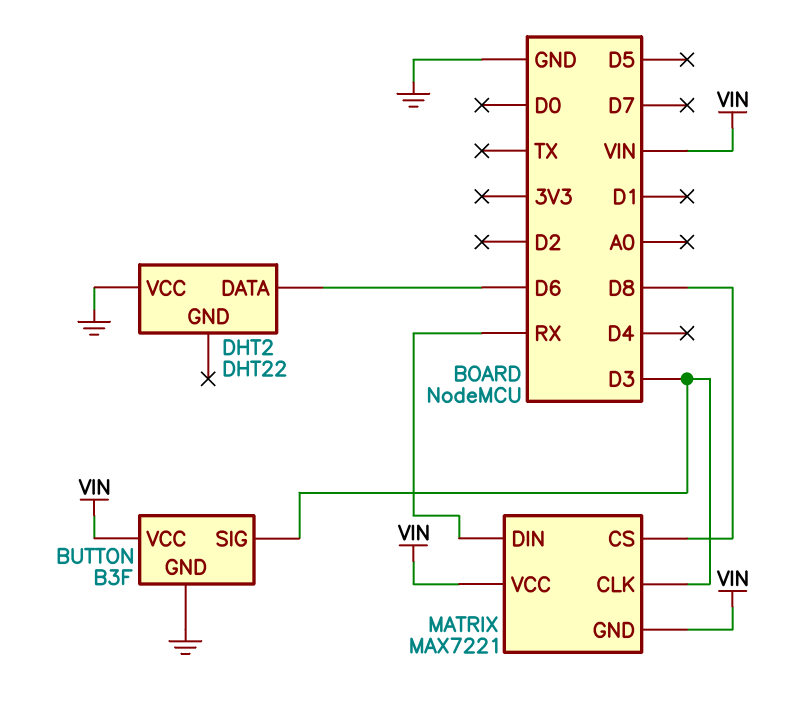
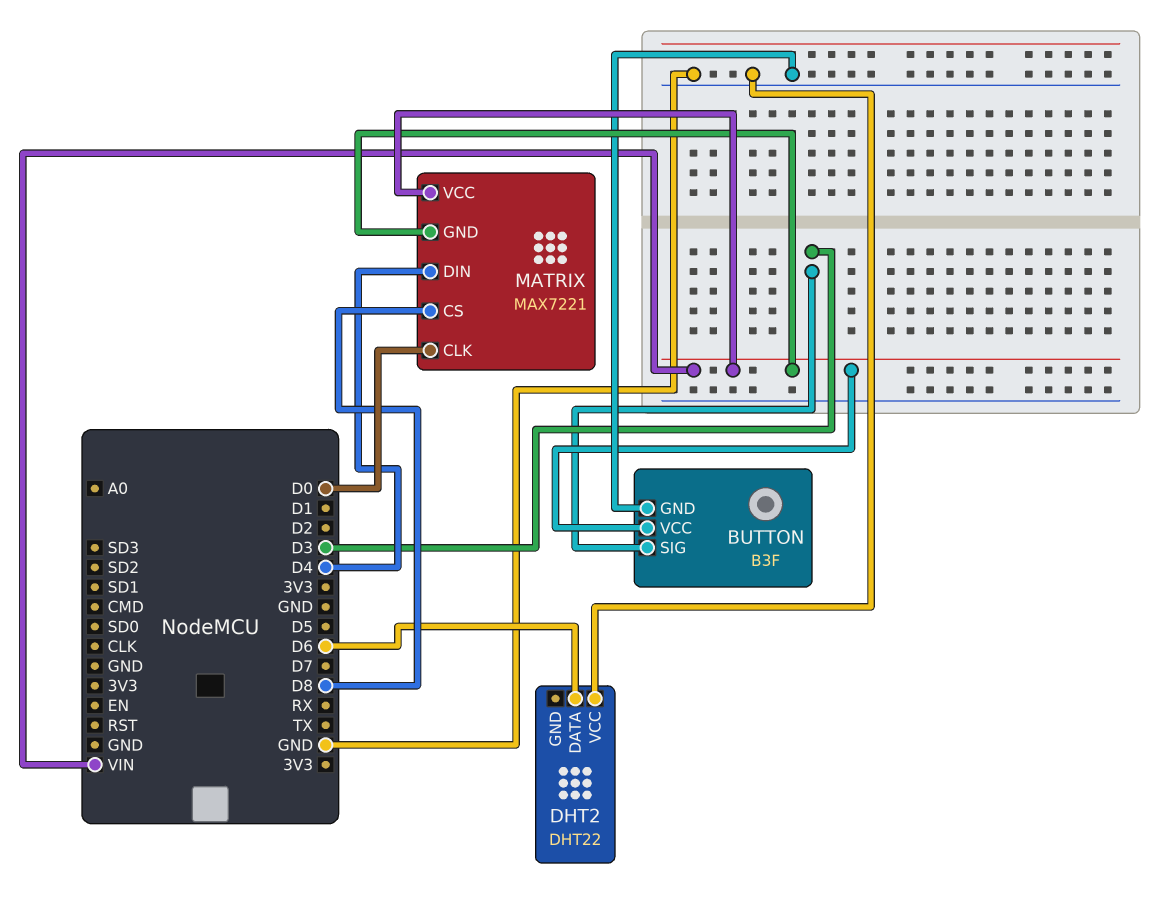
MATRIX pin CLK: D3 -> D0
MATRIX pin DIN: RX -> D4

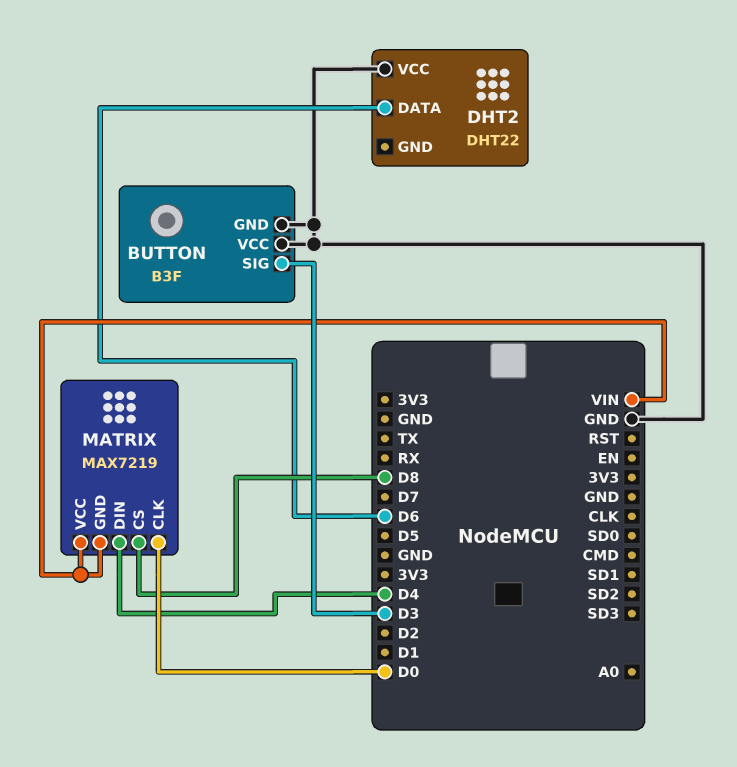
BUTTON pin VCC: VIN -> GND
MATRIX: MAX7221 -> MAX7219

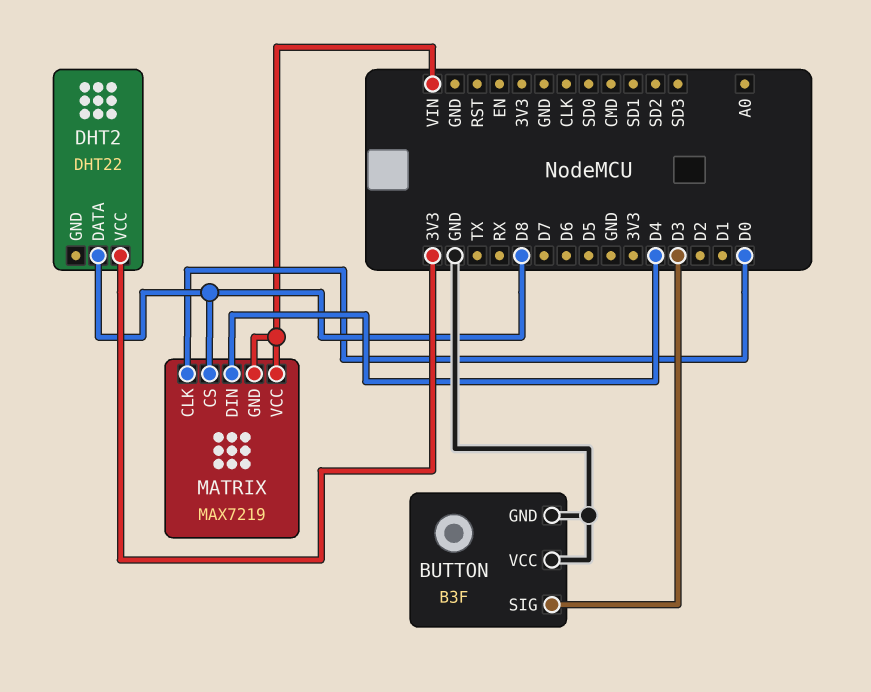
DHT2 pin DATA: D6 -> D8
DHT2 pin VCC: GND -> 3V3

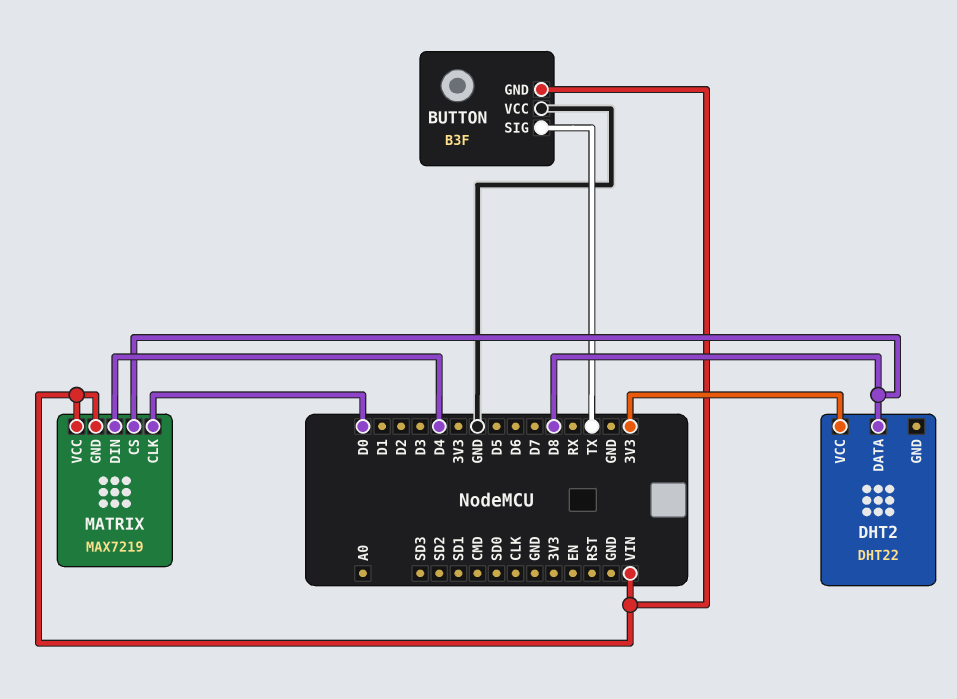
BUTTON pin GND: GND -> VIN
BUTTON pin SIG: D3 -> TX

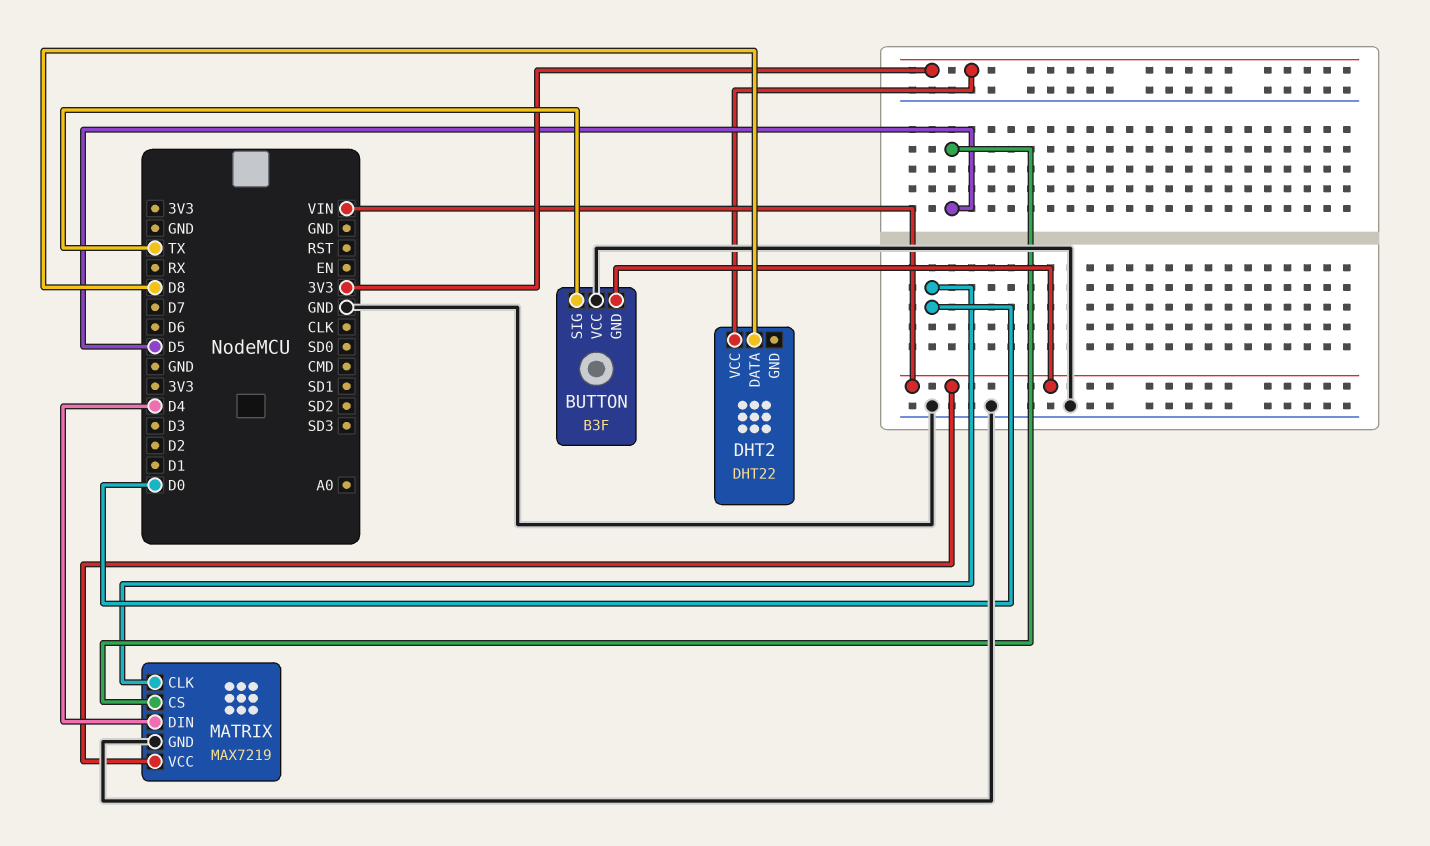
MATRIX pin CS: D8 -> D5
MATRIX pin GND: VIN -> GND

